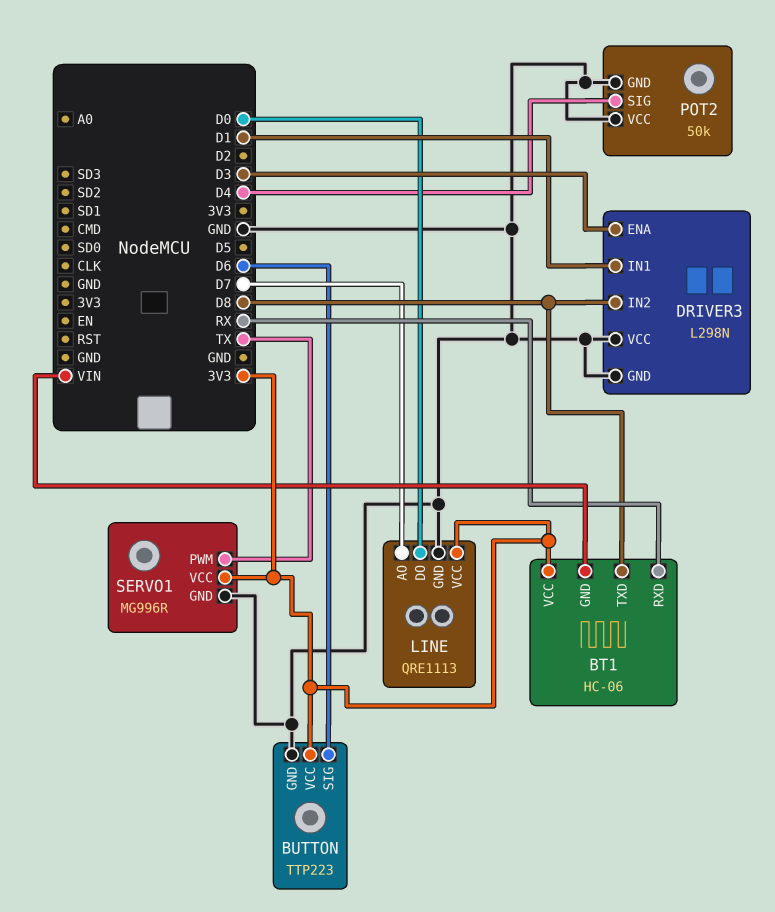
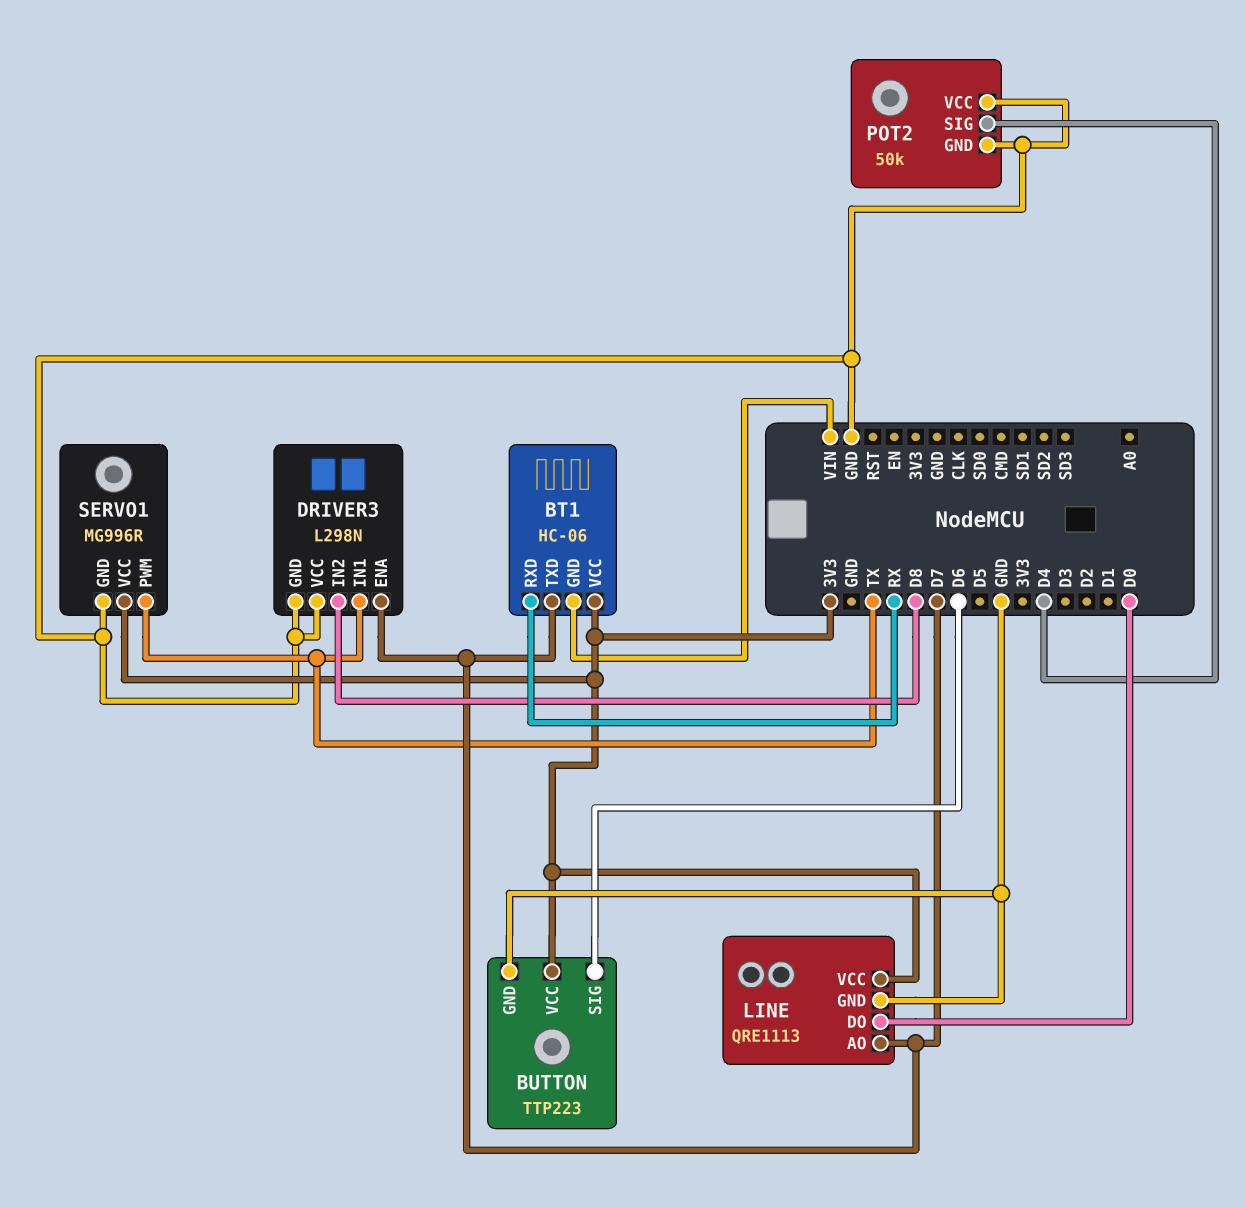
BT1 pin TXD: D8 -> D7
DRIVER3 pin ENA: D3 -> D7
DRIVER3 pin IN1: D1 -> TX

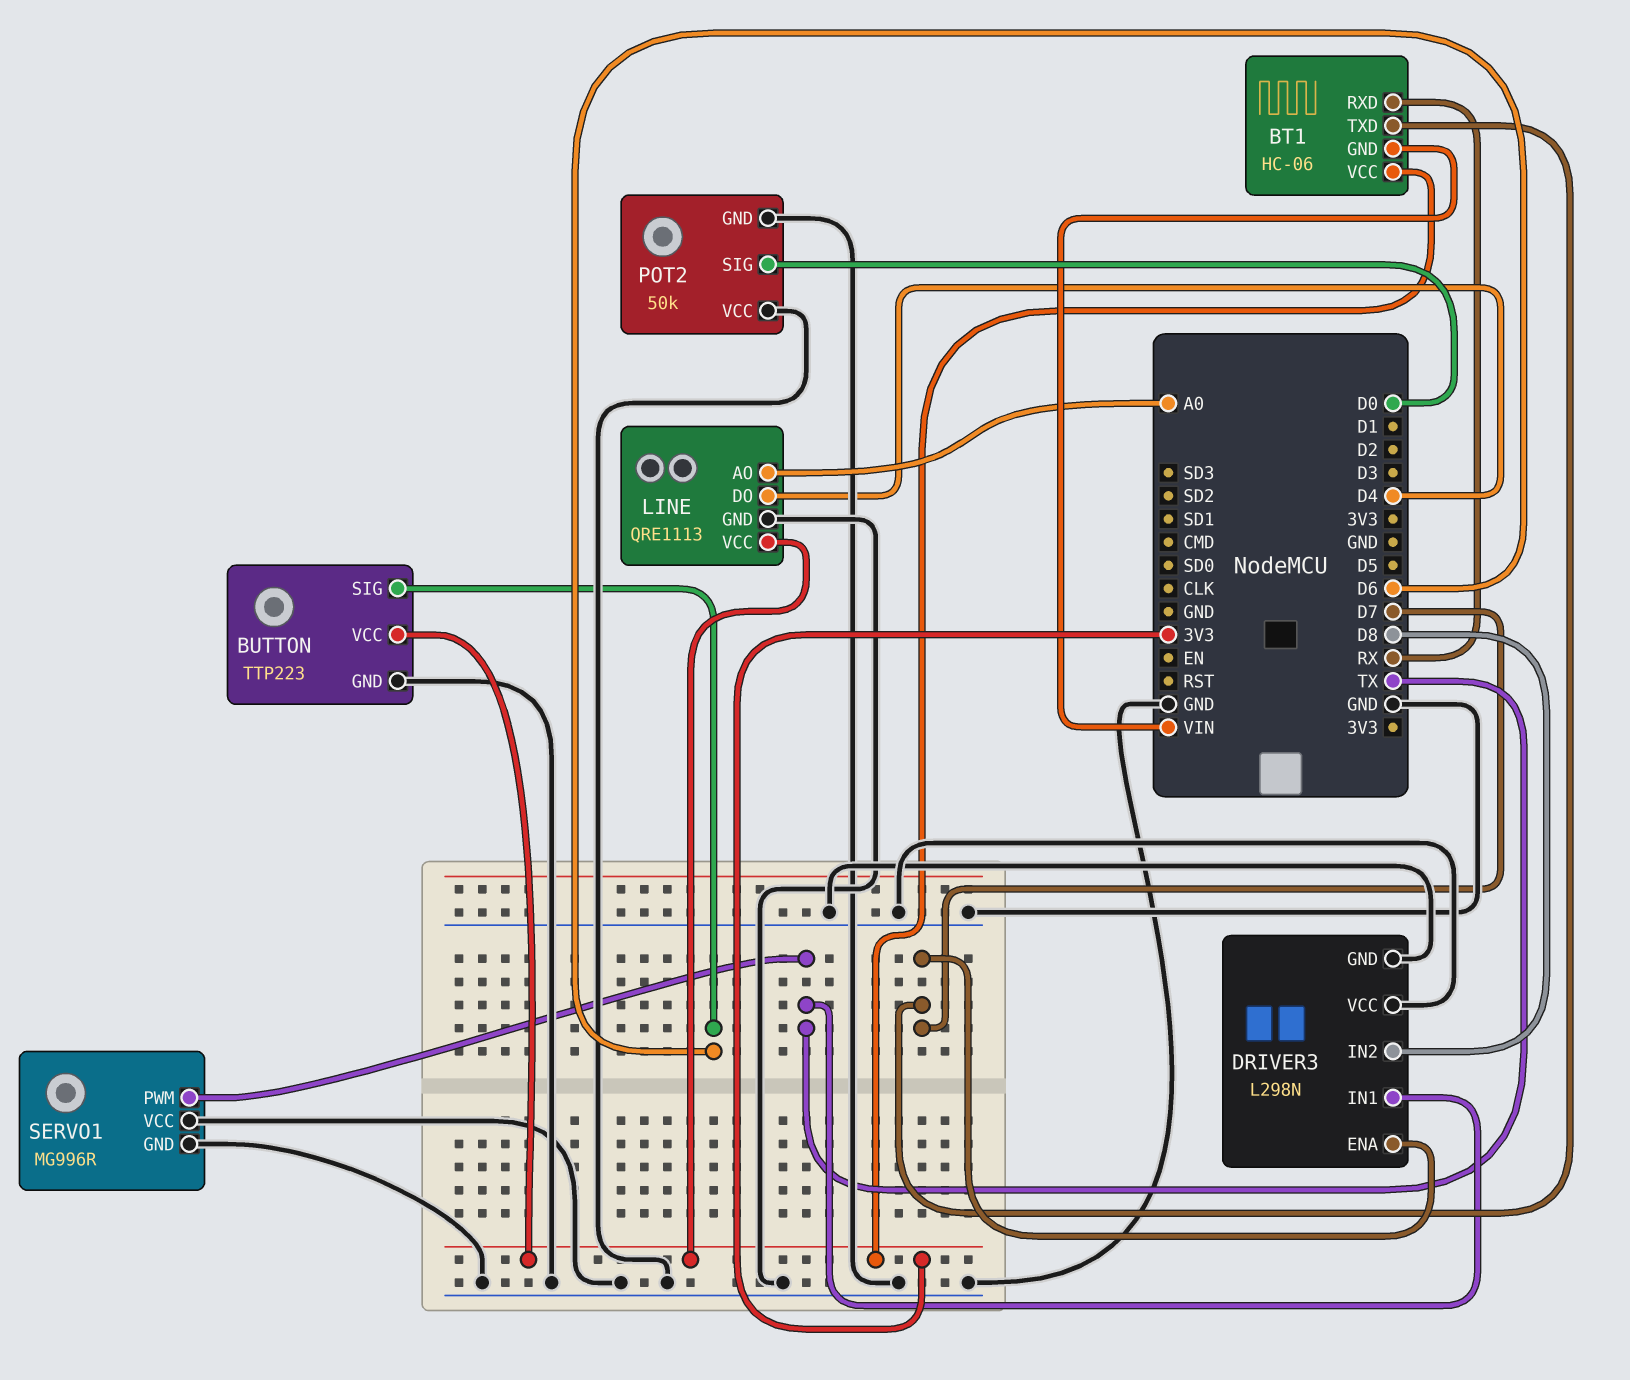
LINE pin AO: D7 -> A0
LINE pin DO: D0 -> D4
POT2 pin SIG: D4 -> D0
SERVO1 pin VCC: 3V3 -> GND

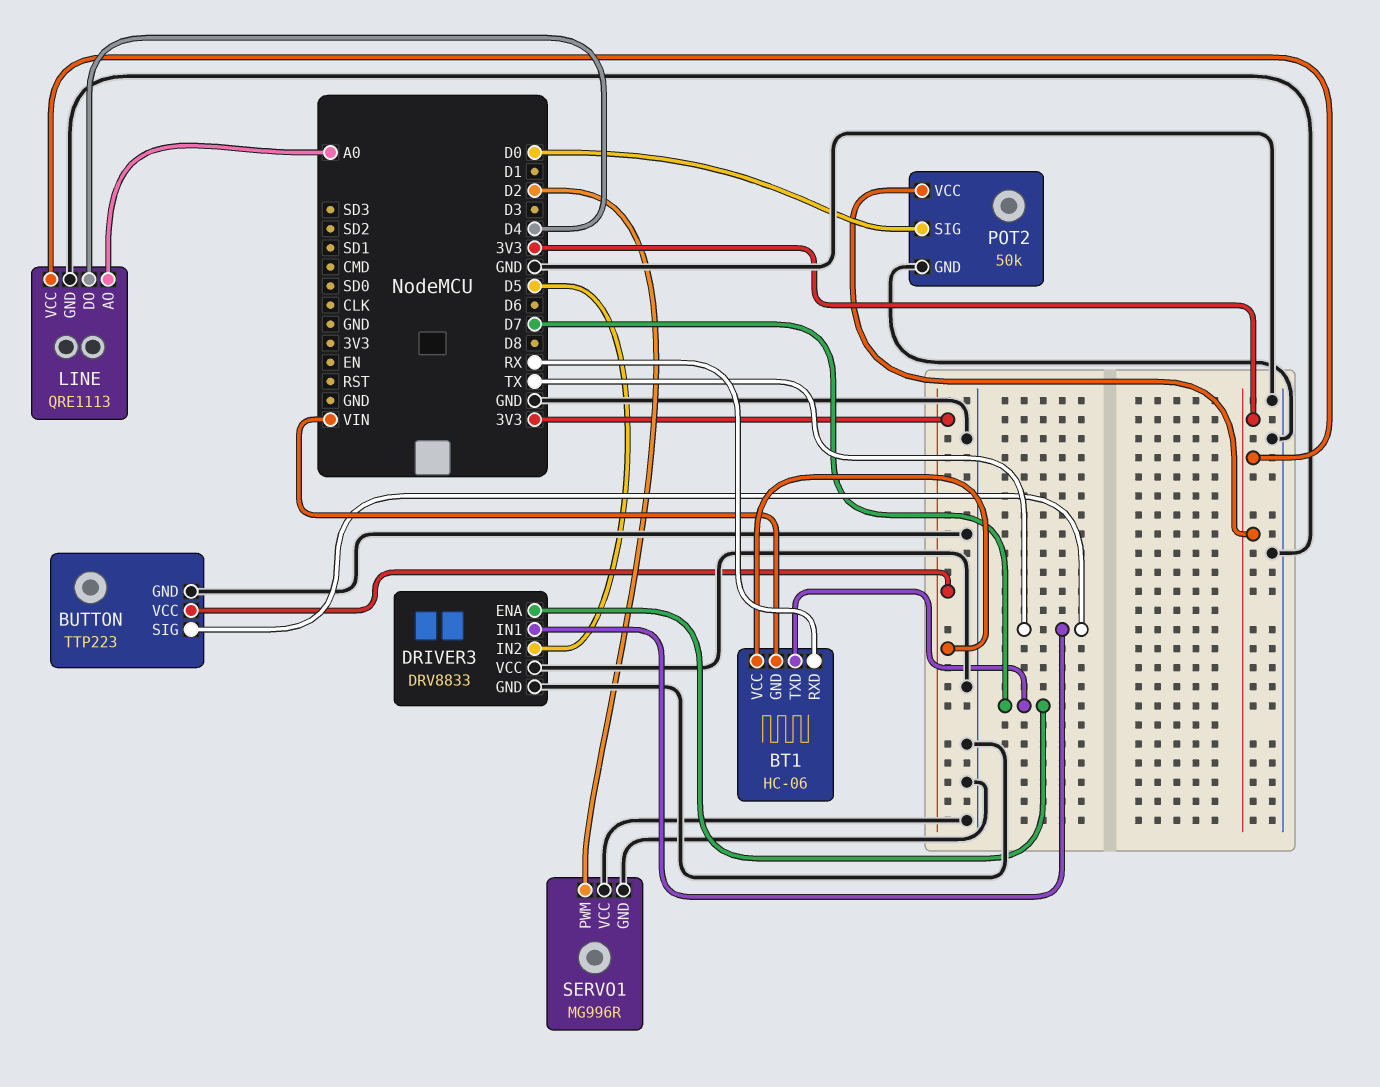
BUTTON pin SIG: D6 -> TX
DRIVER3: L298N -> DRV8833
DRIVER3 pin IN2: D8 -> D5
POT2 pin VCC: GND -> 3V3
SERVO1 pin PWM: TX -> D2

